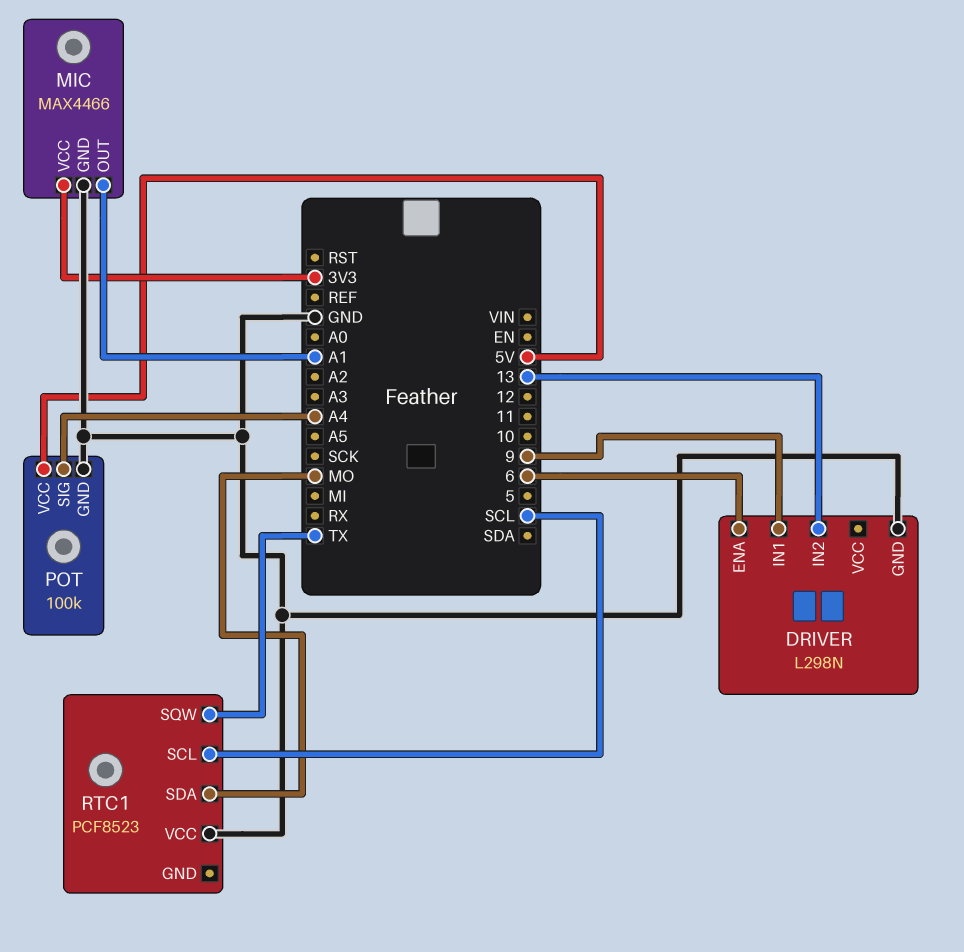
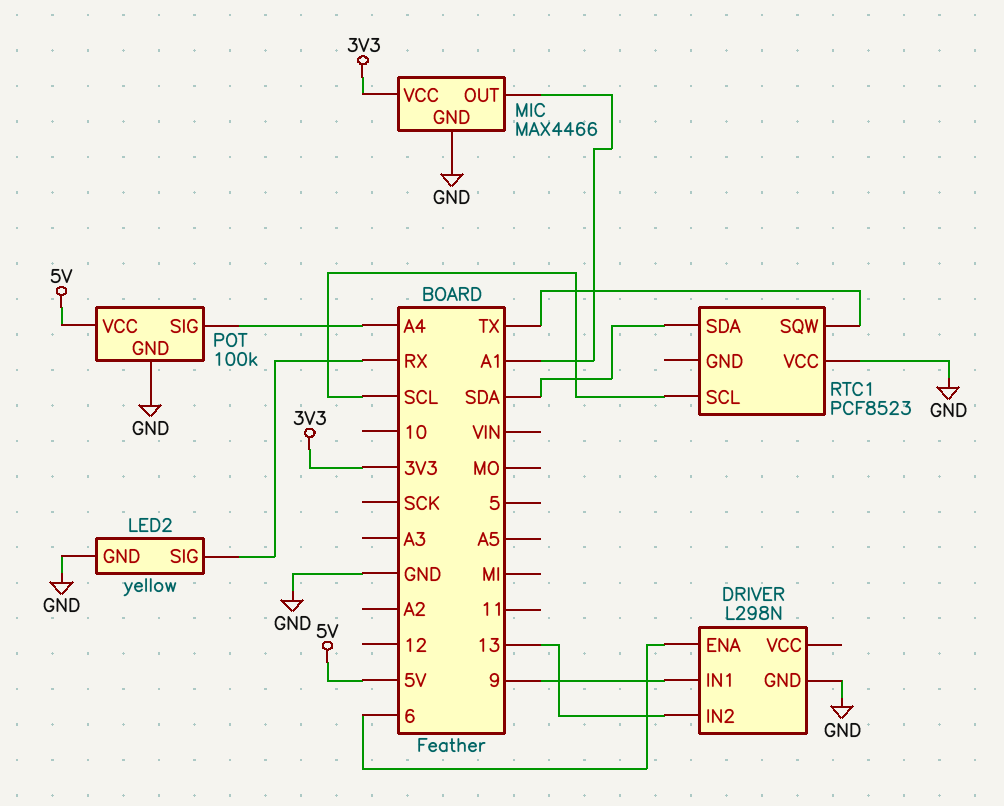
LED2: none -> yellow
LED2 pin GND: none -> GND
LED2 pin SIG: none -> RX
RTC1 pin SDA: MO -> SDA

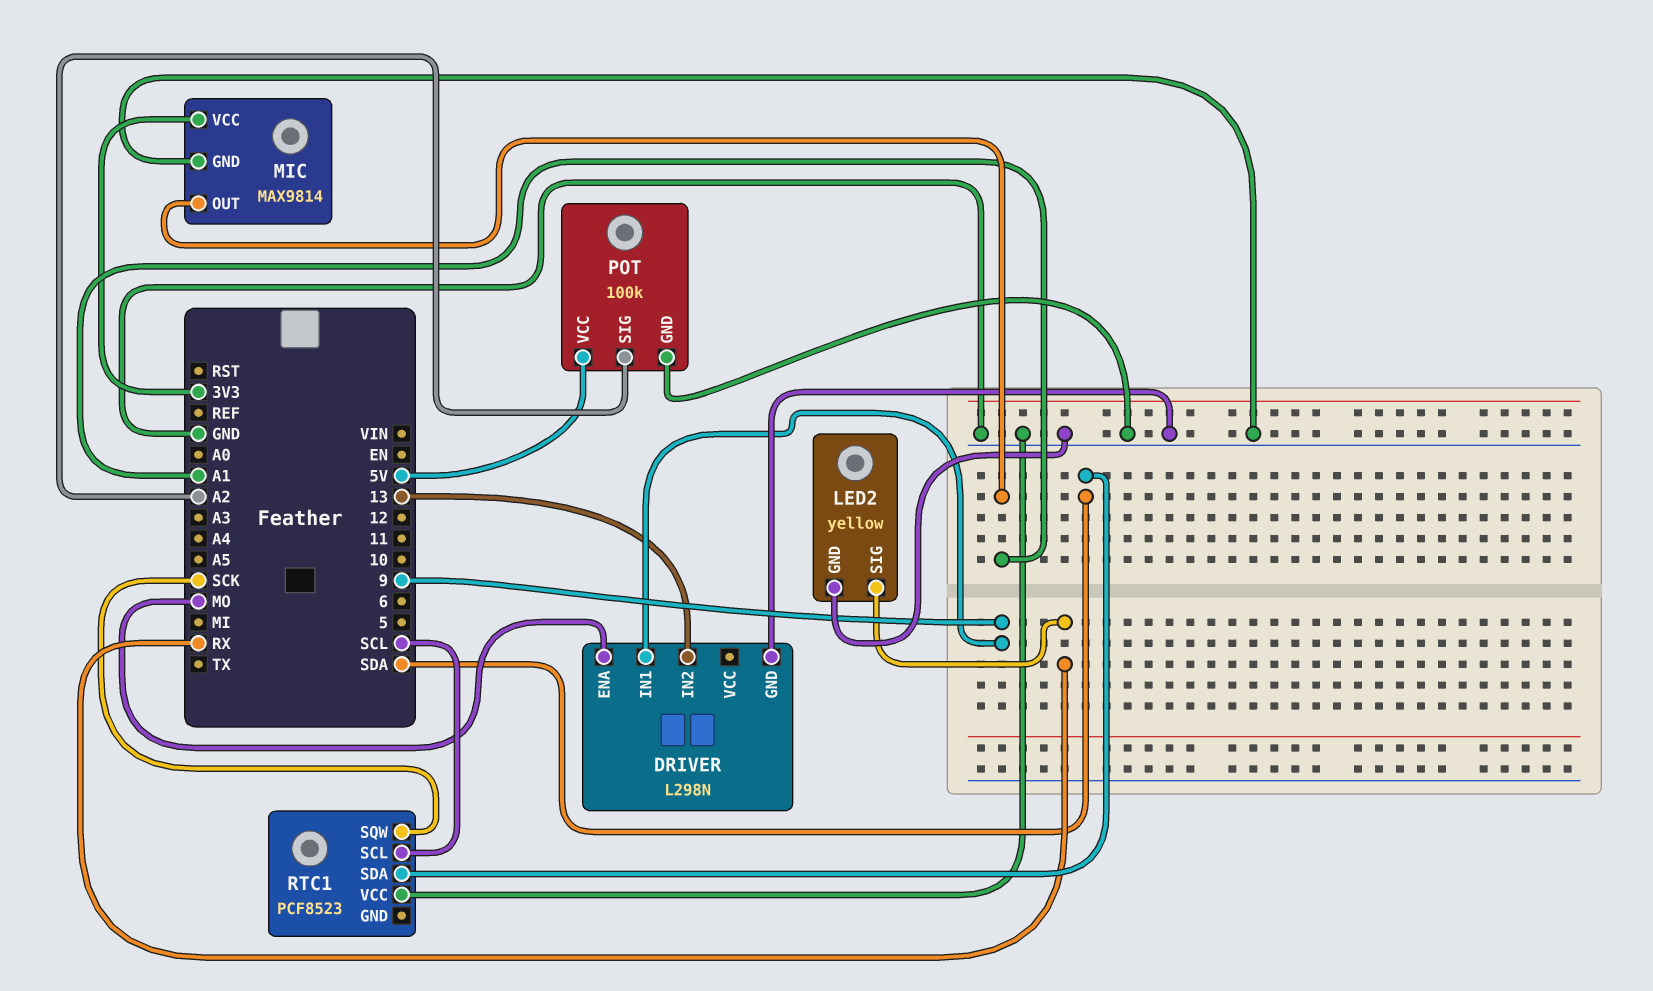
DRIVER pin ENA: 6 -> MO
MIC: MAX4466 -> MAX9814
POT pin SIG: A4 -> A2
RTC1 pin SQW: TX -> SCK

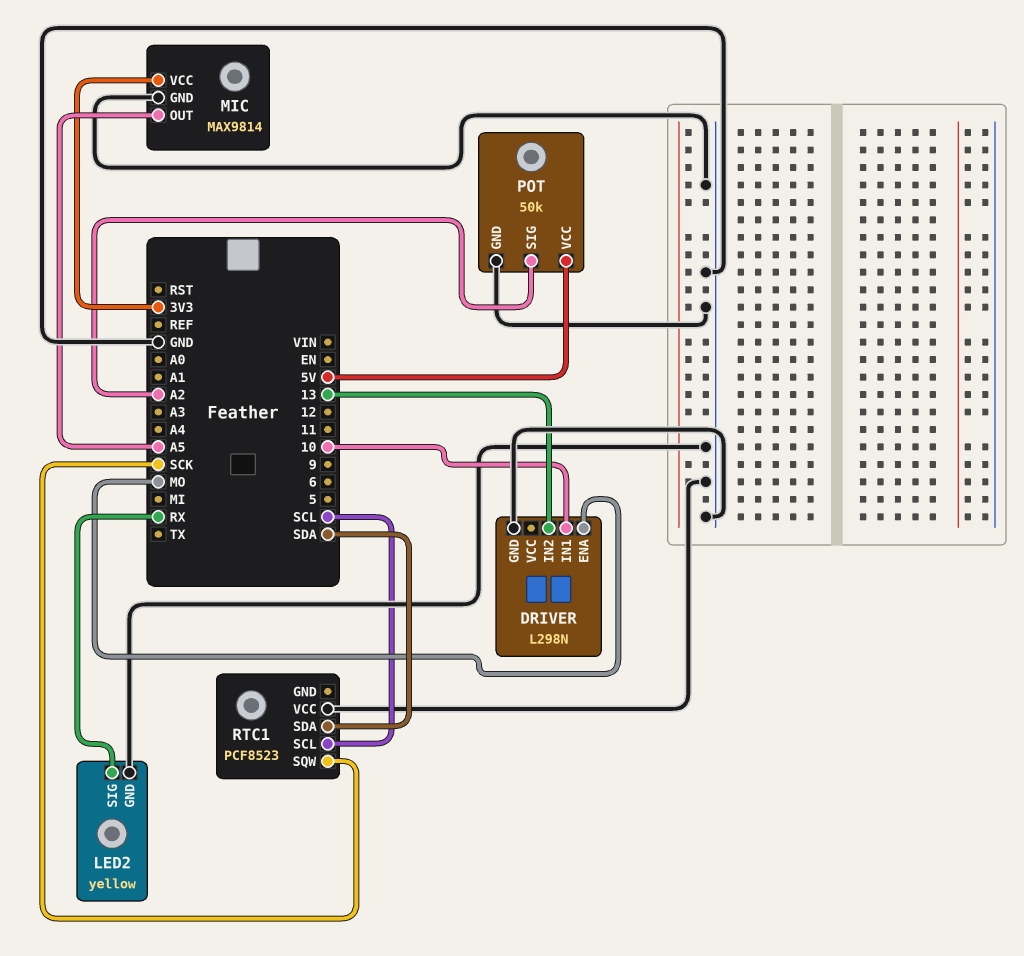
DRIVER pin IN1: 9 -> 10
MIC pin OUT: A1 -> A5
POT: 100k -> 50k

